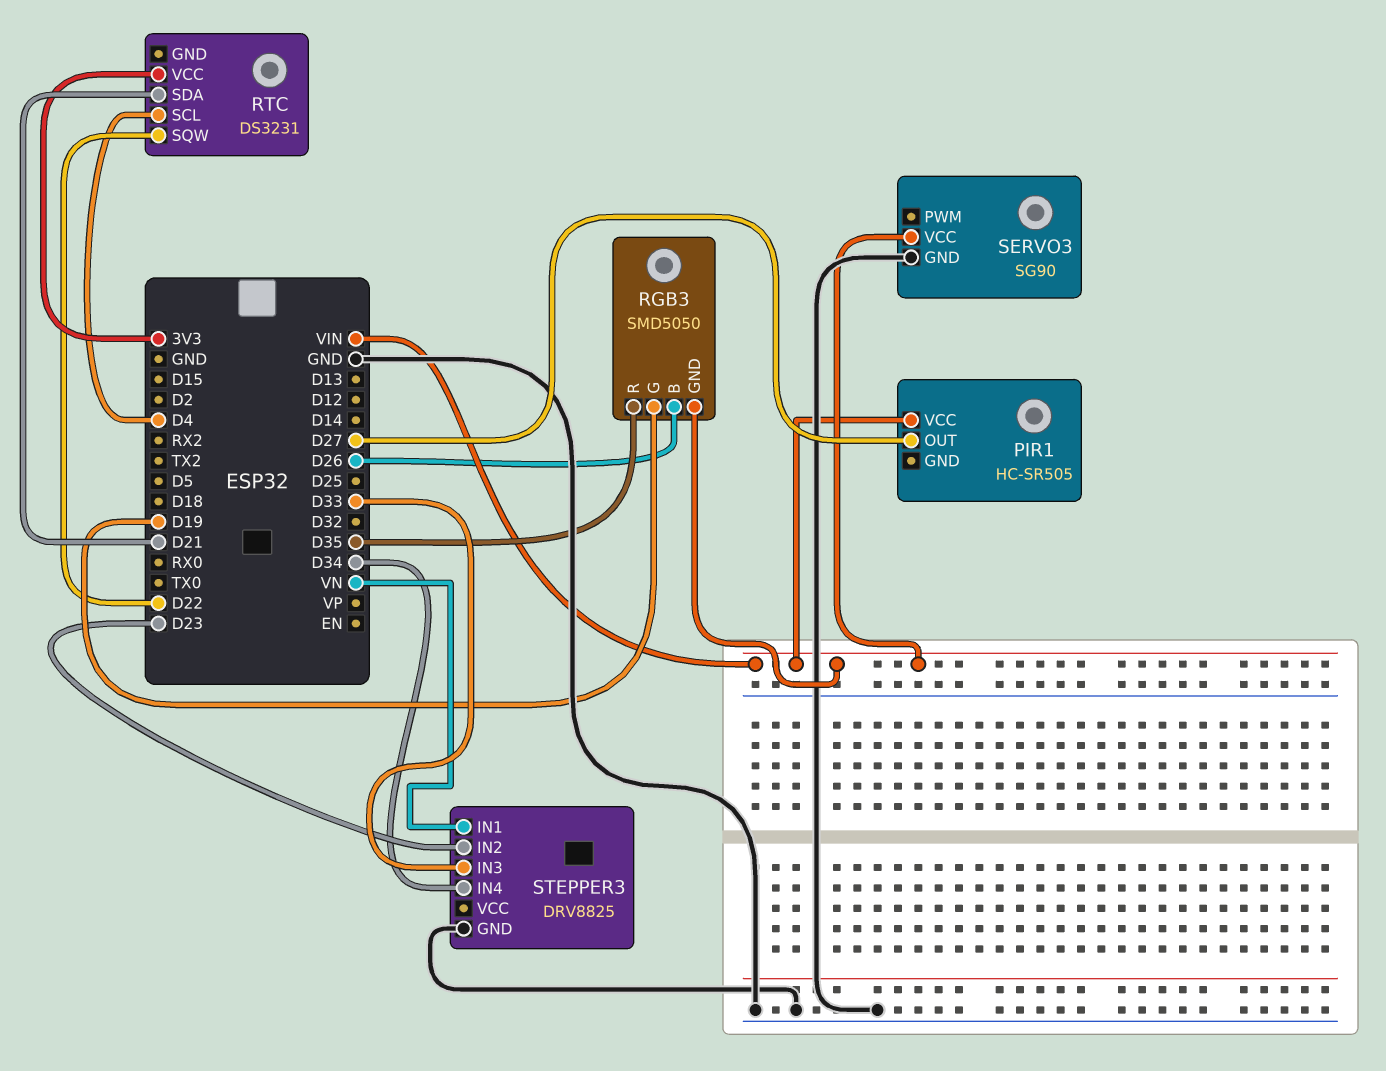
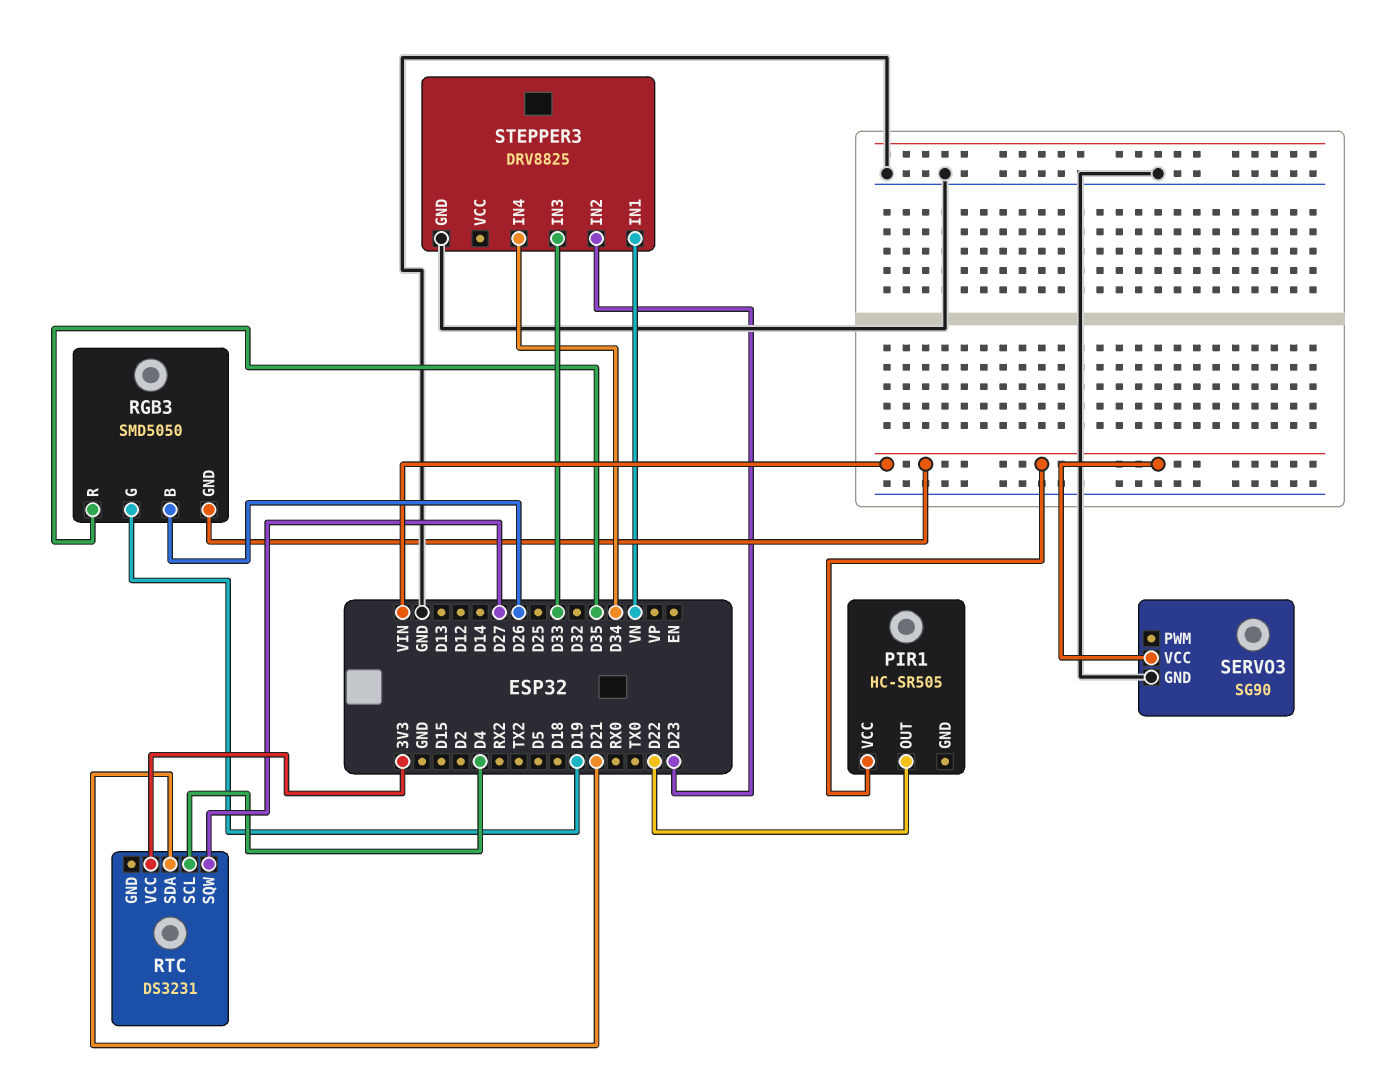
PIR1 pin OUT: D27 -> D22
RTC pin SQW: D22 -> D27

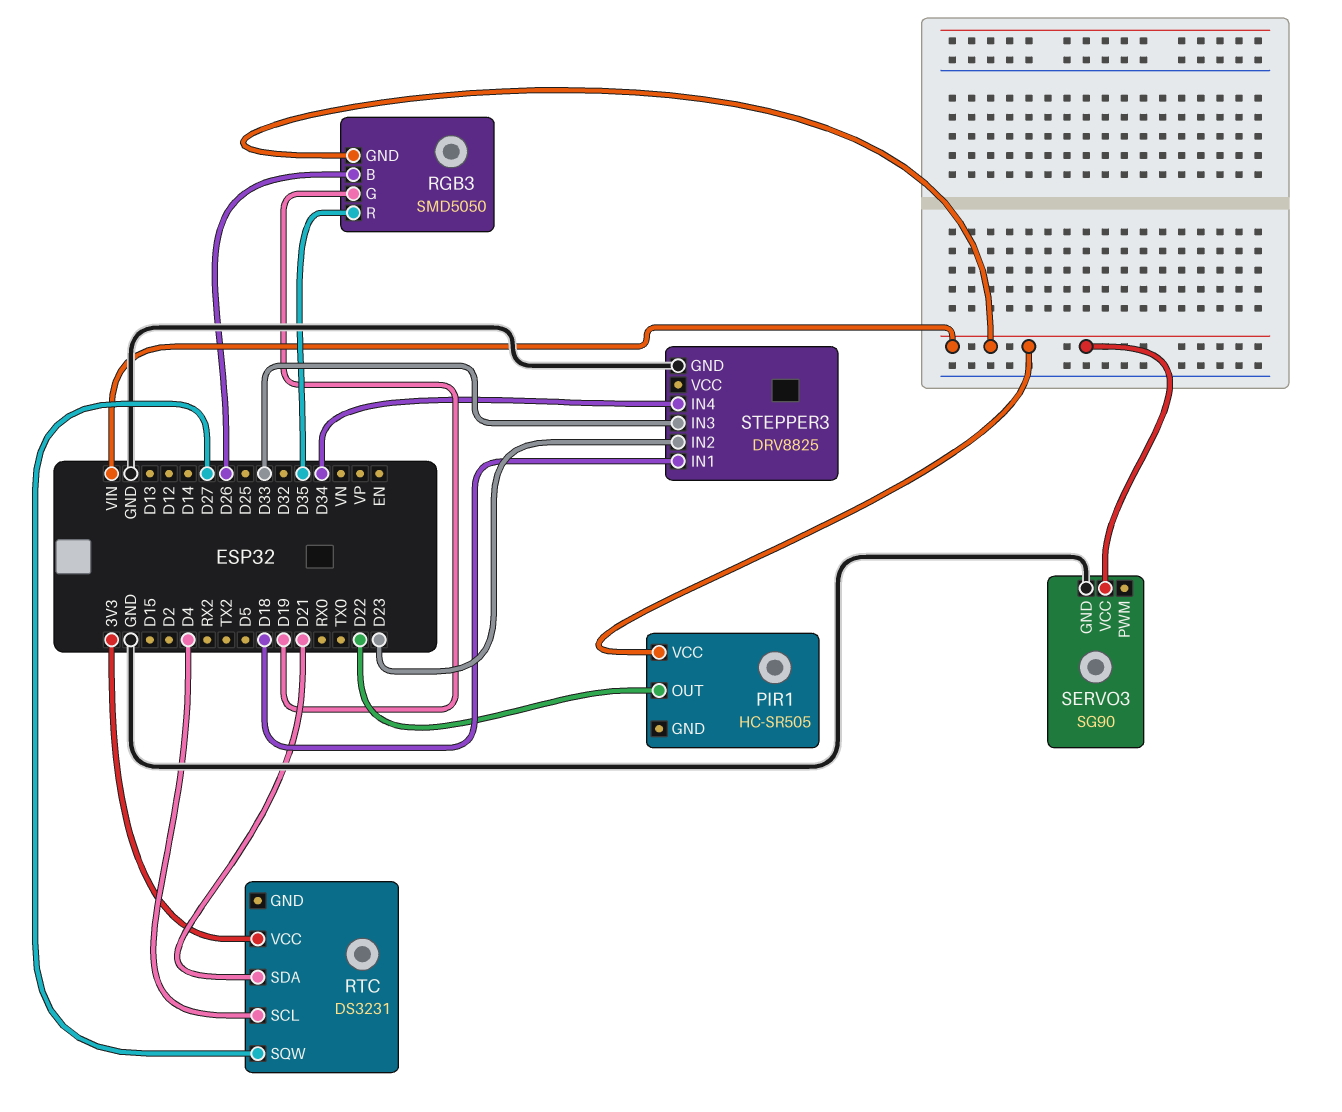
STEPPER3 pin IN1: VN -> D18

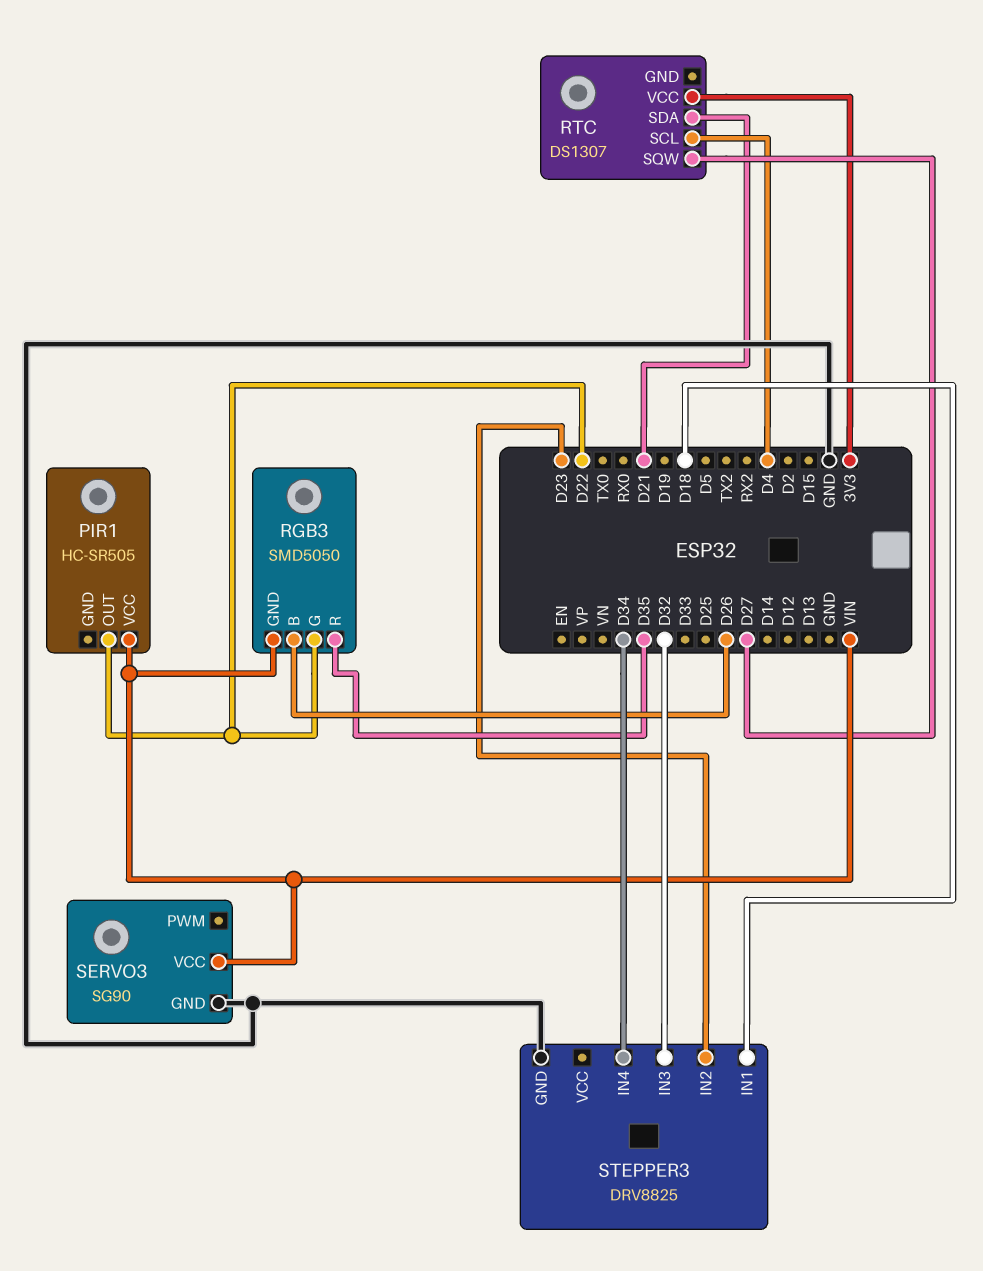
RGB3 pin G: D19 -> D22
RTC: DS3231 -> DS1307
STEPPER3 pin IN3: D33 -> D32

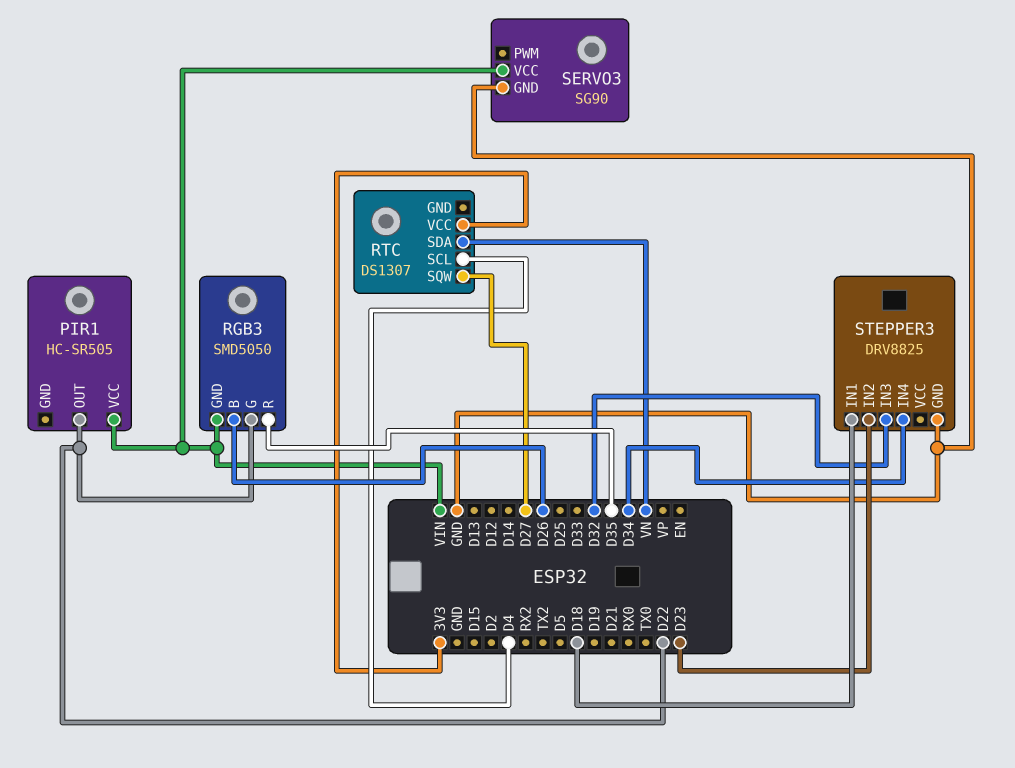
RTC pin SDA: D21 -> VN

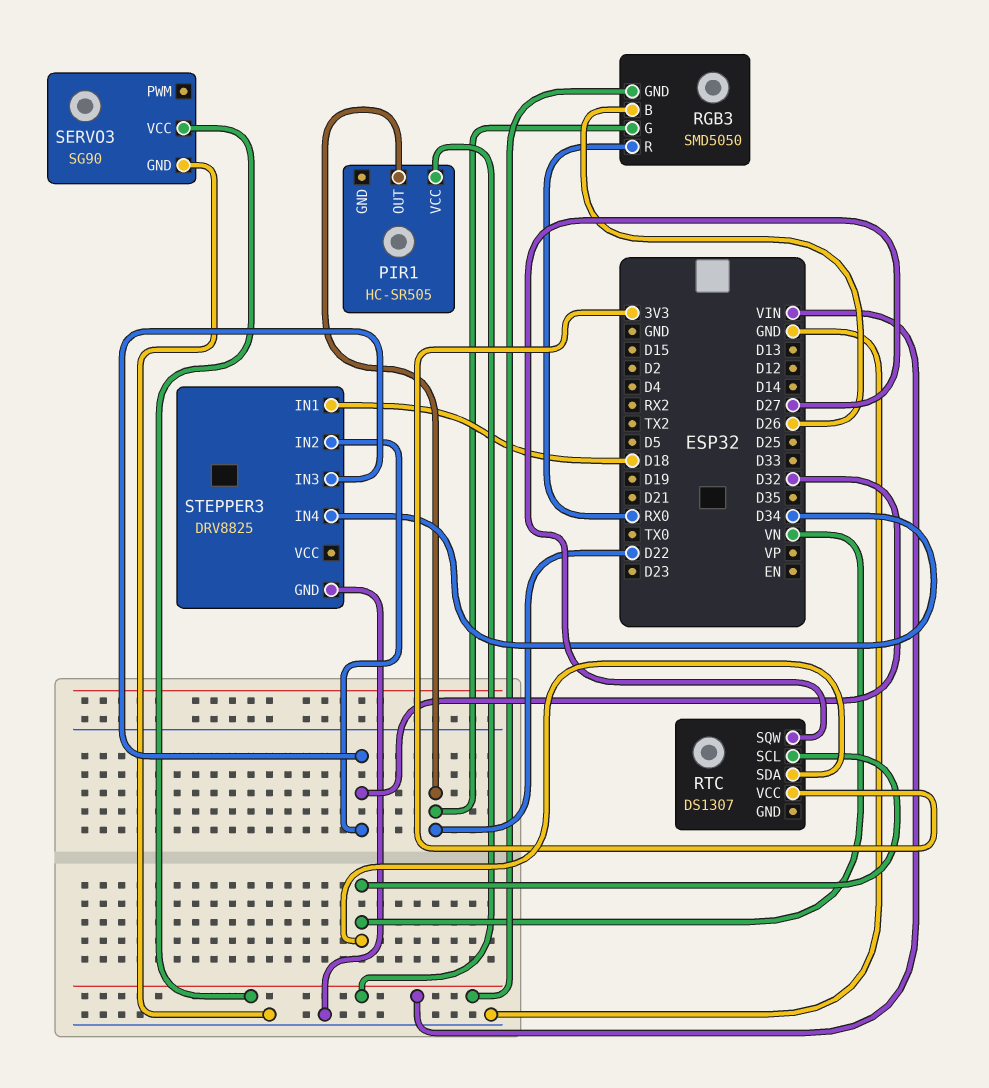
RGB3 pin R: D35 -> RX0
RTC pin SCL: D4 -> VN
STEPPER3 pin IN2: D23 -> D32

